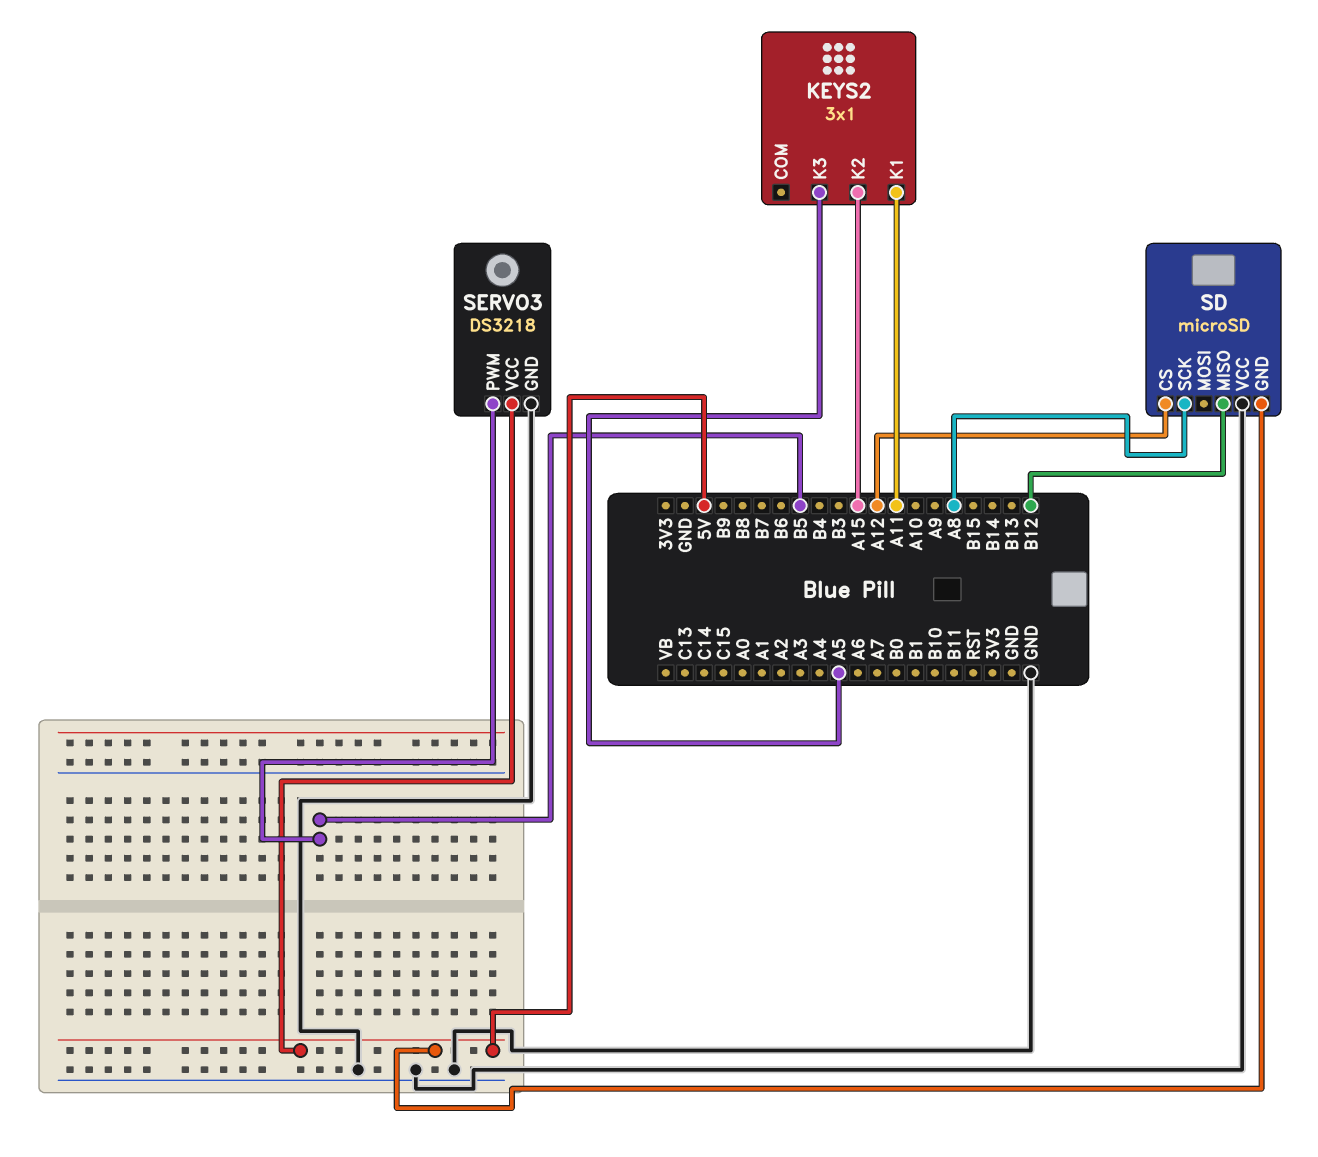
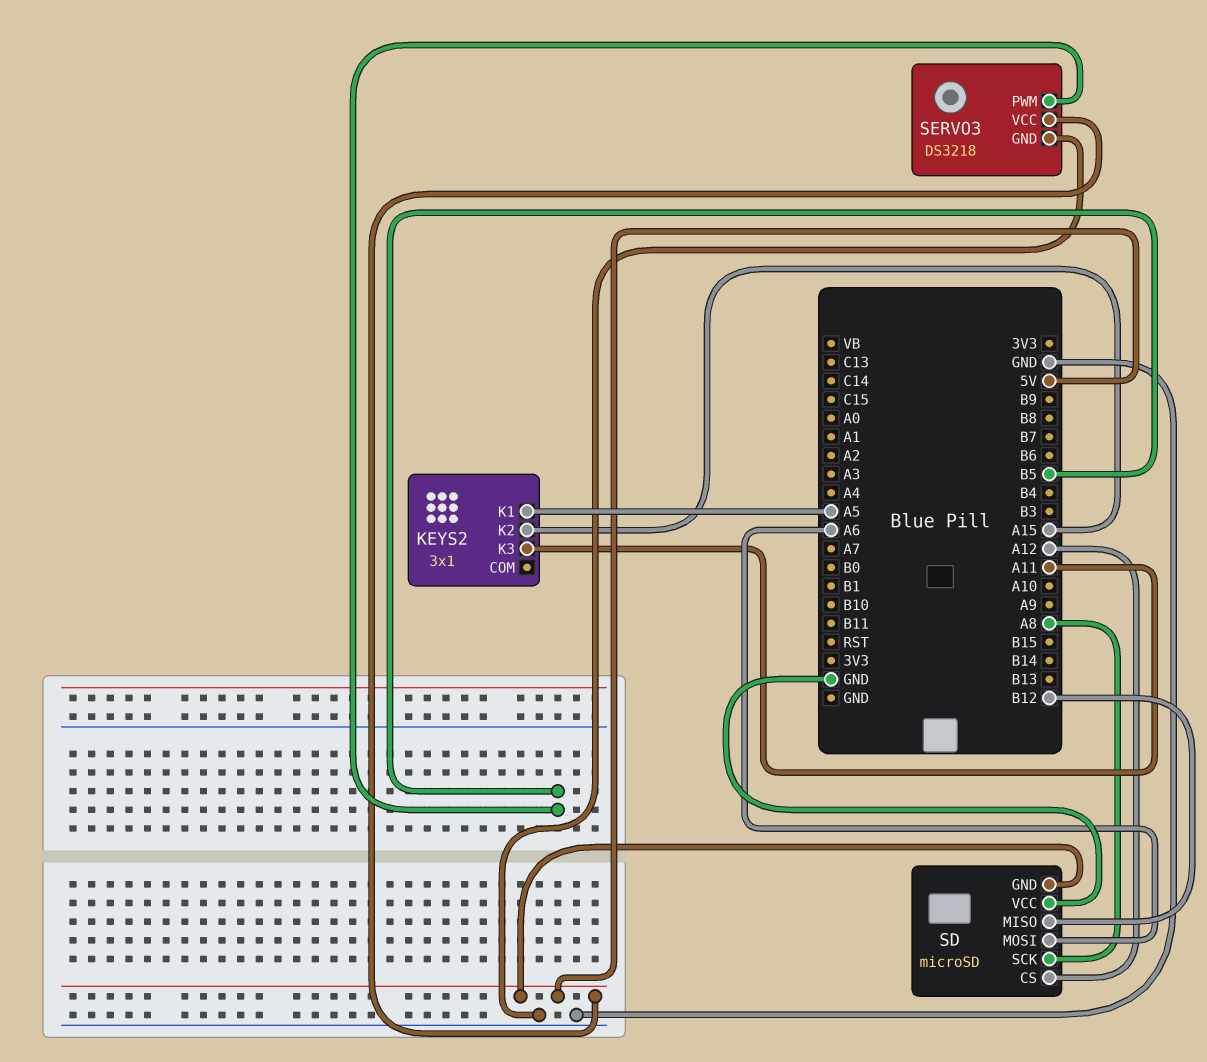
KEYS2 pin K1: A11 -> A5
KEYS2 pin K3: A5 -> A11
SD pin MOSI: none -> A6

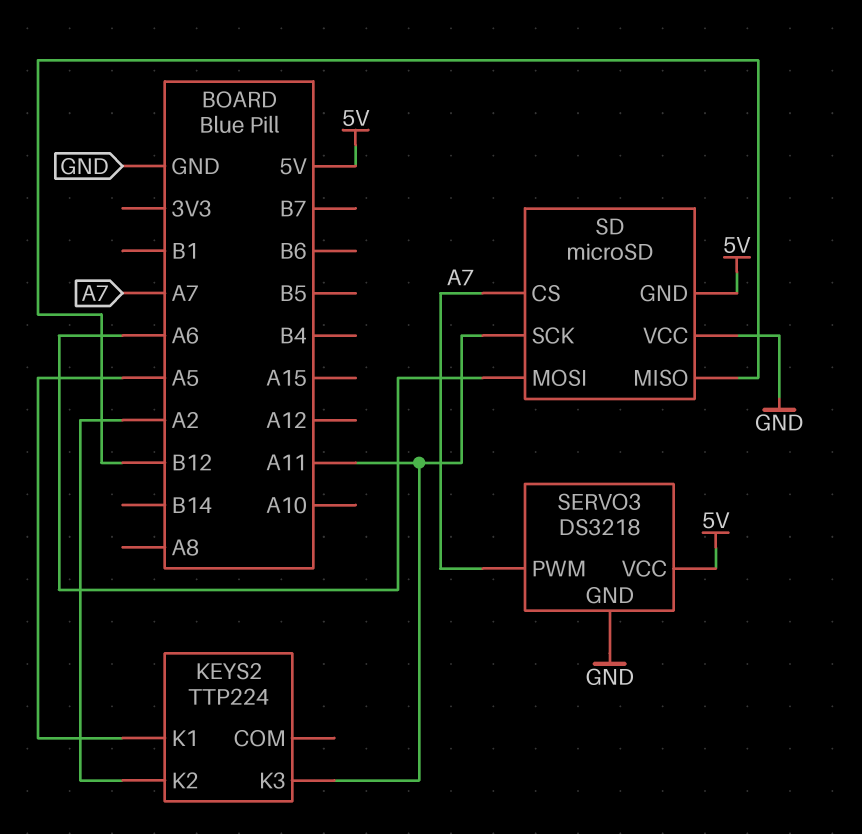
KEYS2: 3x1 -> TTP224
KEYS2 pin K2: A15 -> A2
SD pin CS: A12 -> A7
SD pin SCK: A8 -> A11
SERVO3 pin PWM: B5 -> A7

